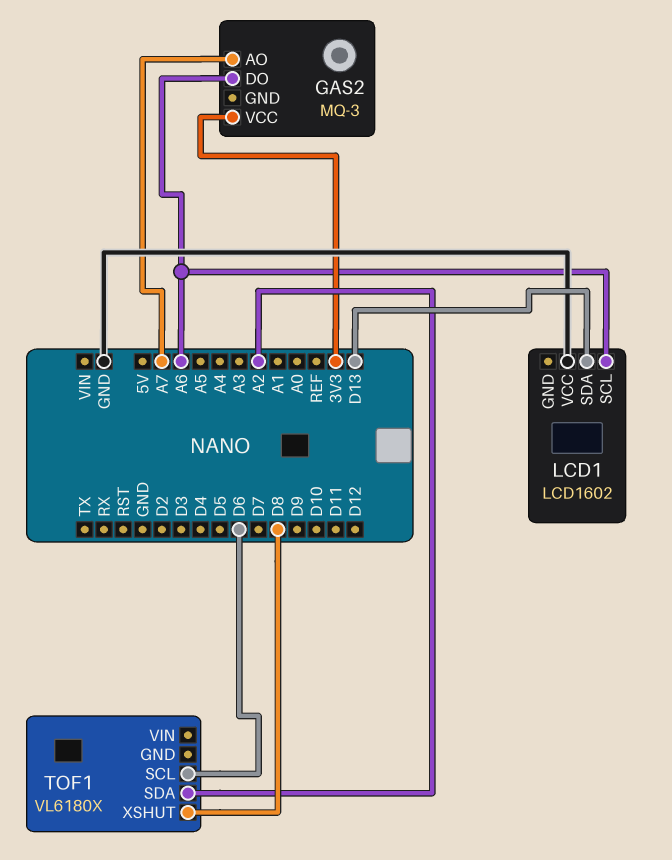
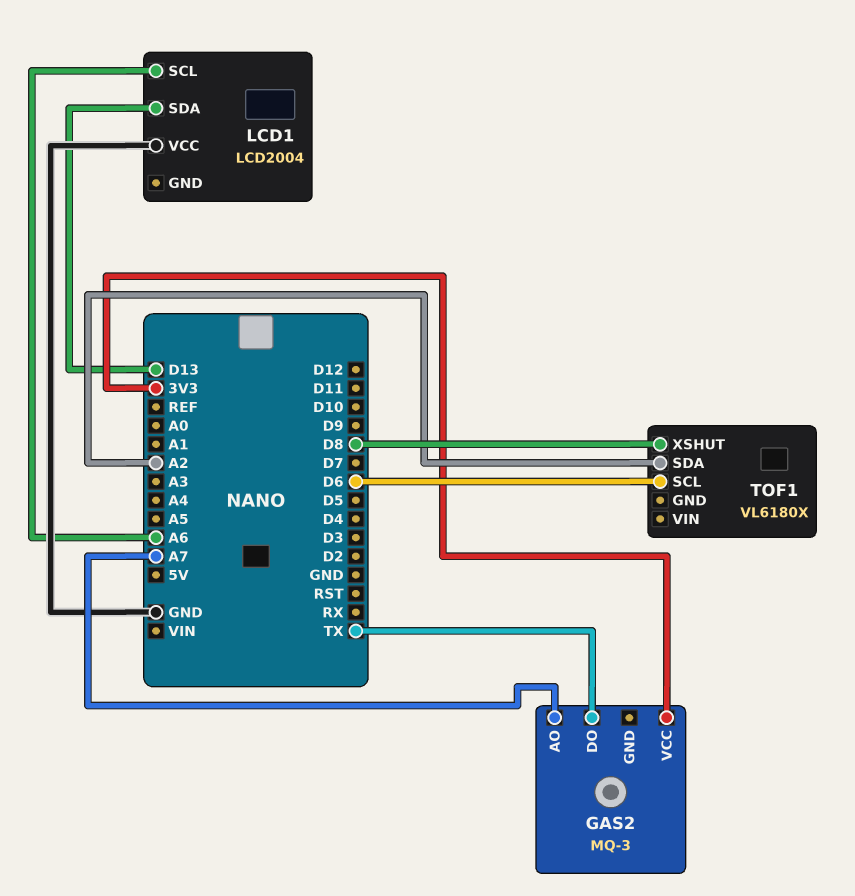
GAS2 pin DO: A6 -> TX
LCD1: LCD1602 -> LCD2004

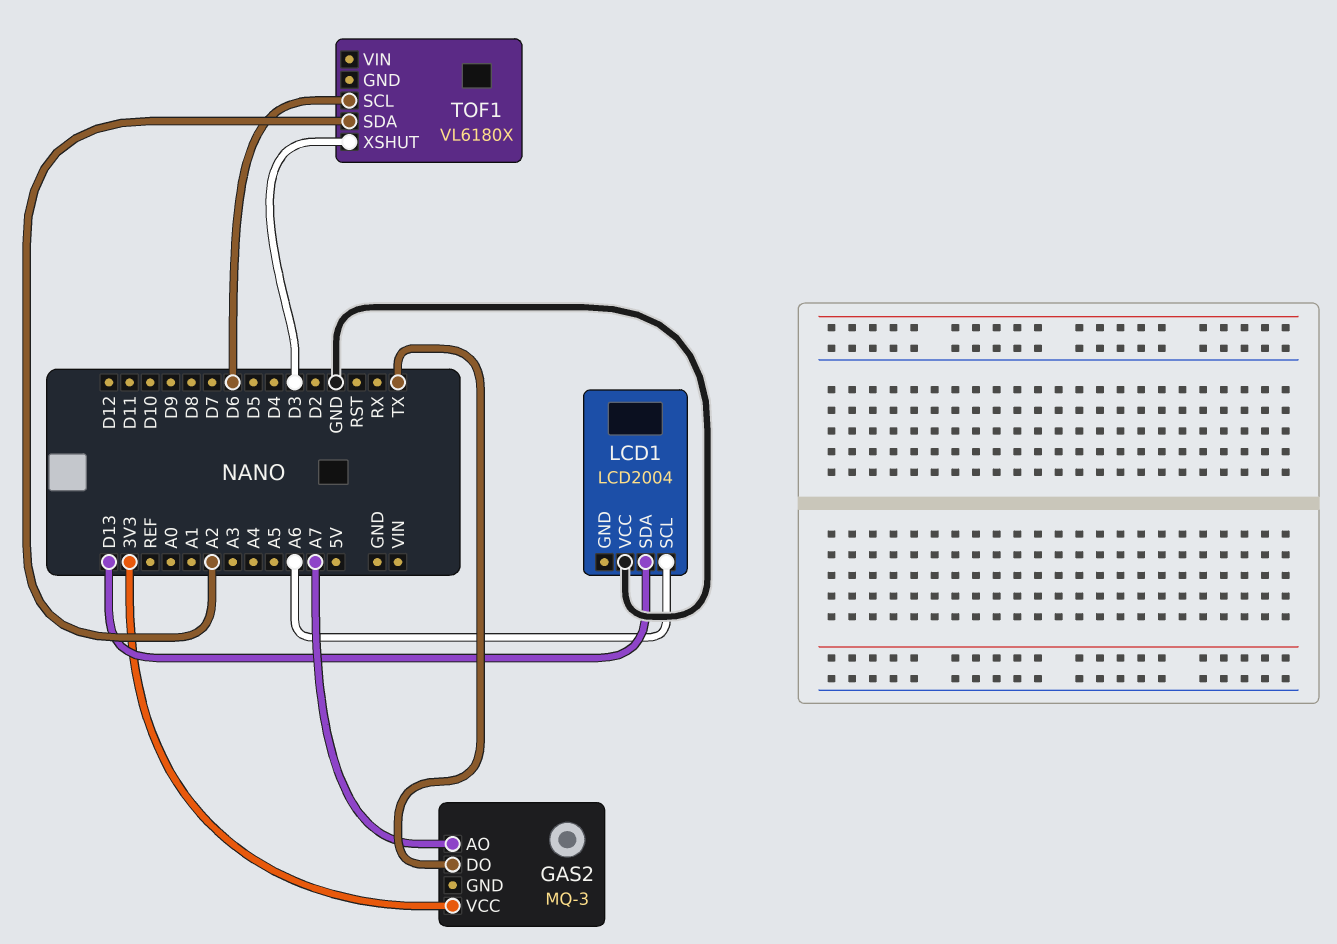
TOF1 pin XSHUT: D8 -> D3

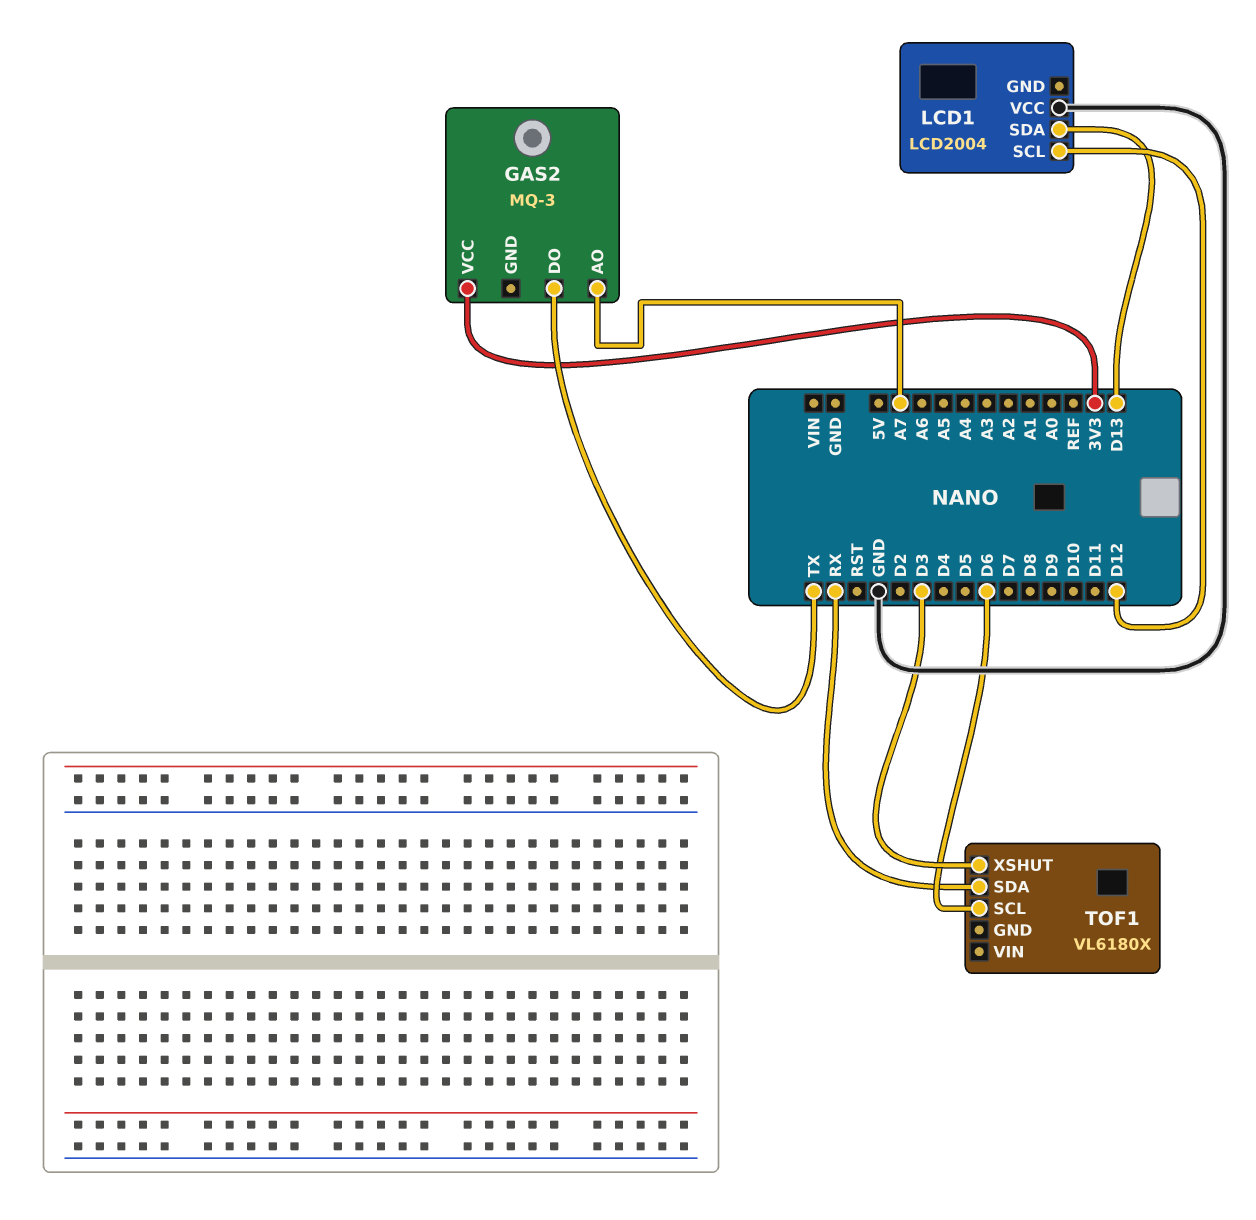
LCD1 pin SCL: A6 -> D12
TOF1 pin SDA: A2 -> RX

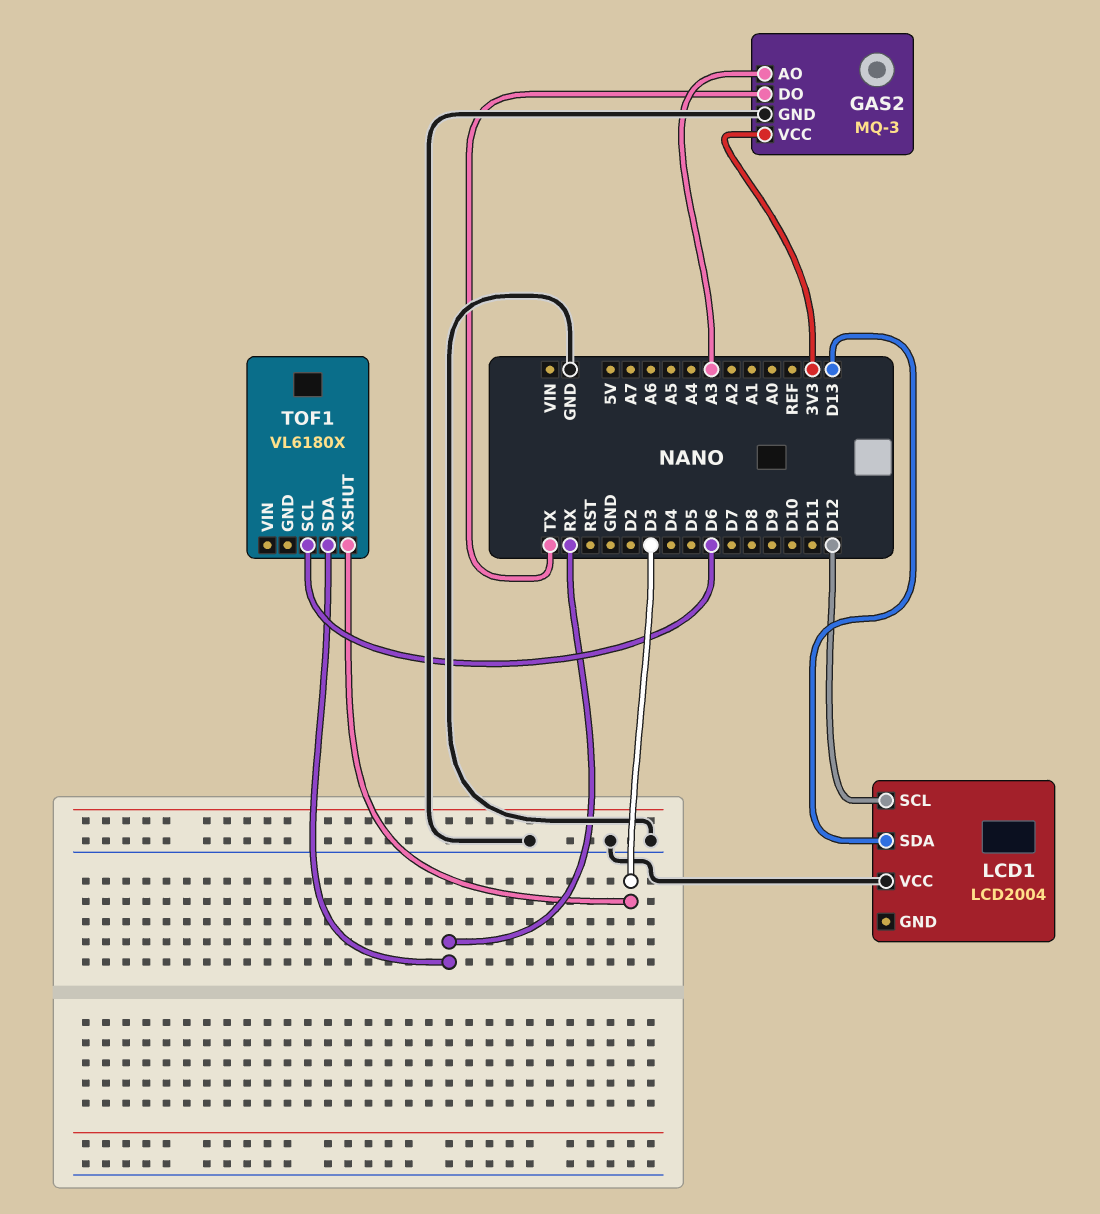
GAS2 pin AO: A7 -> A3
GAS2 pin GND: none -> GND

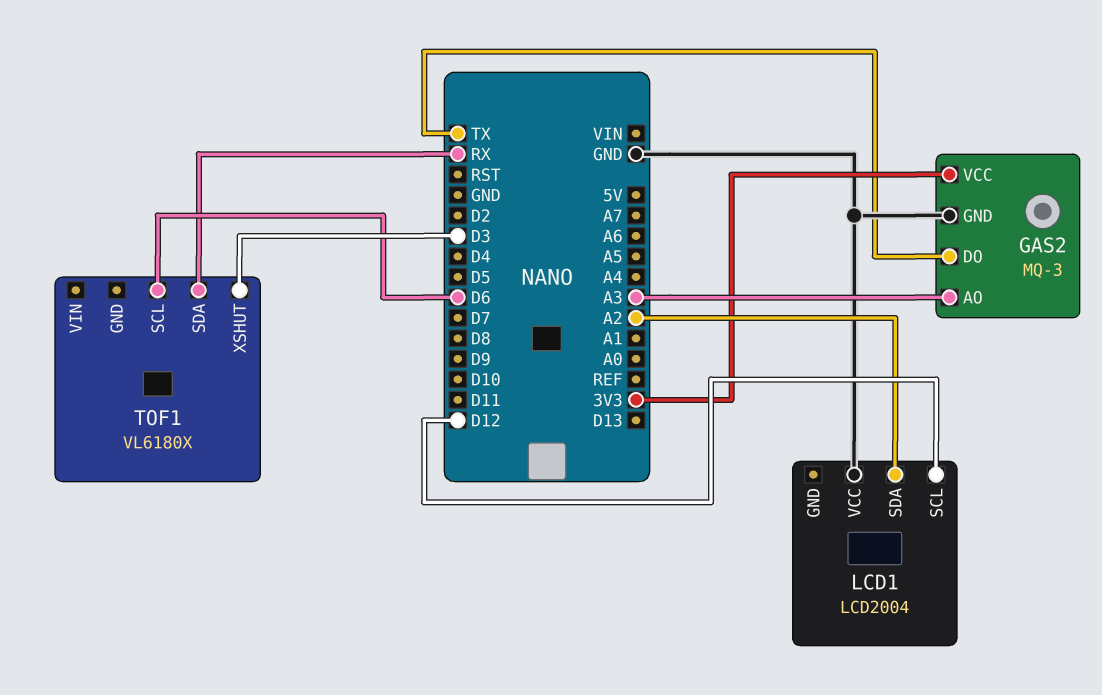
LCD1 pin SDA: D13 -> A2

